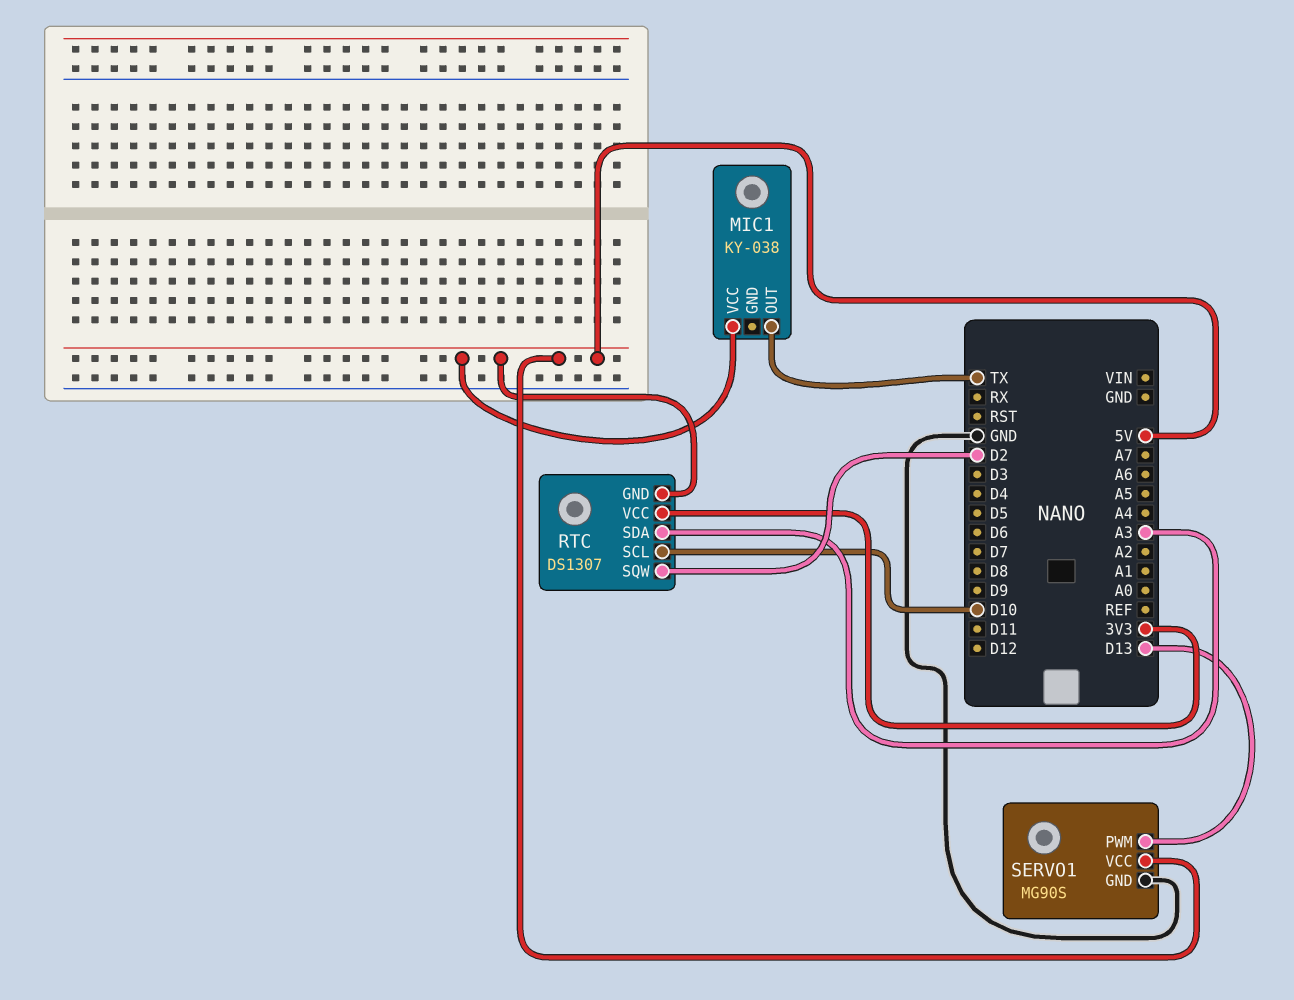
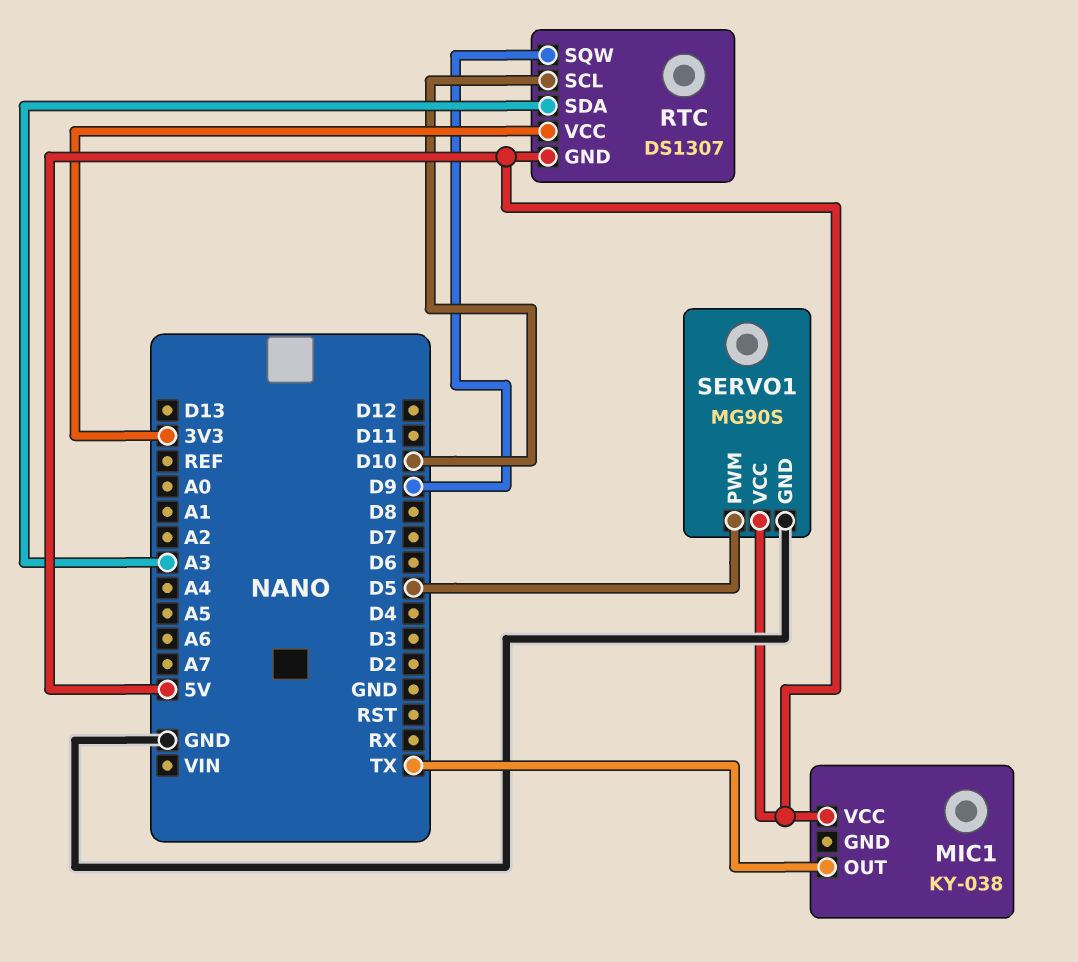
RTC pin SQW: D2 -> D9
SERVO1 pin PWM: D13 -> D5

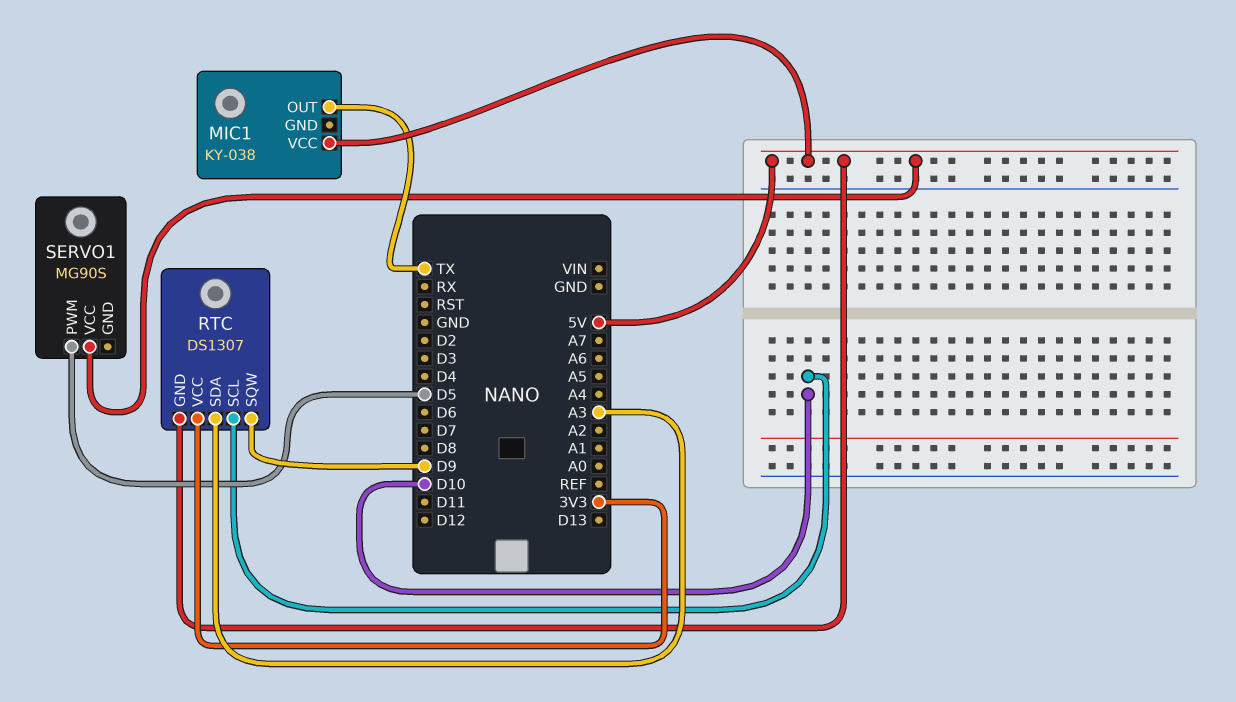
SERVO1 pin GND: GND -> none

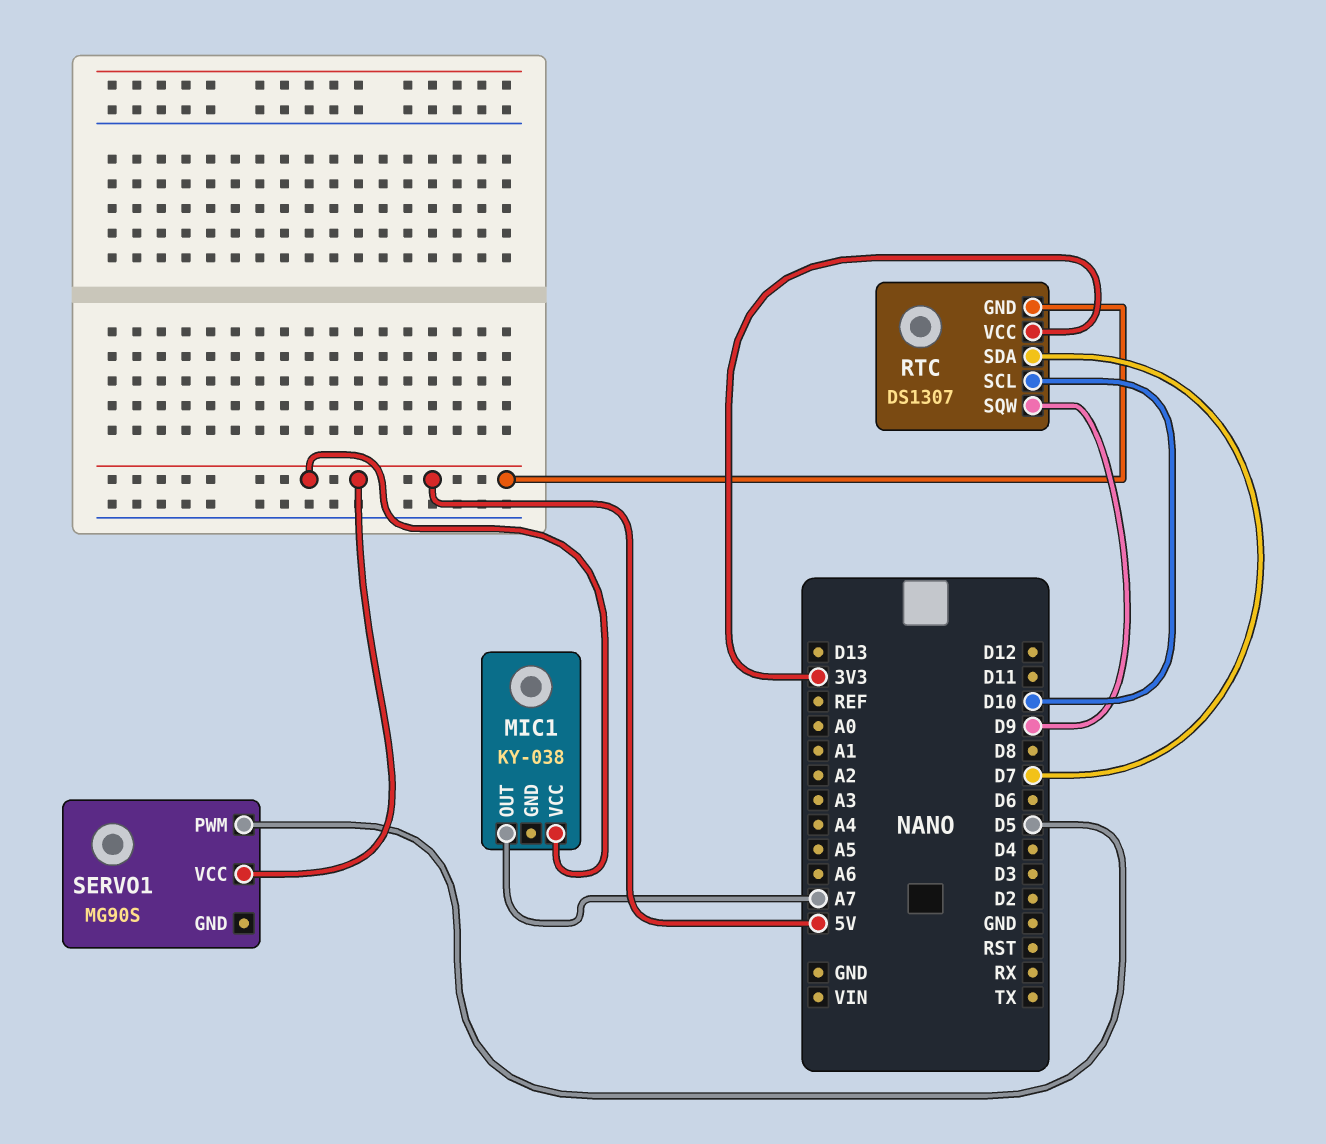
MIC1 pin OUT: TX -> A7
RTC pin SDA: A3 -> D7

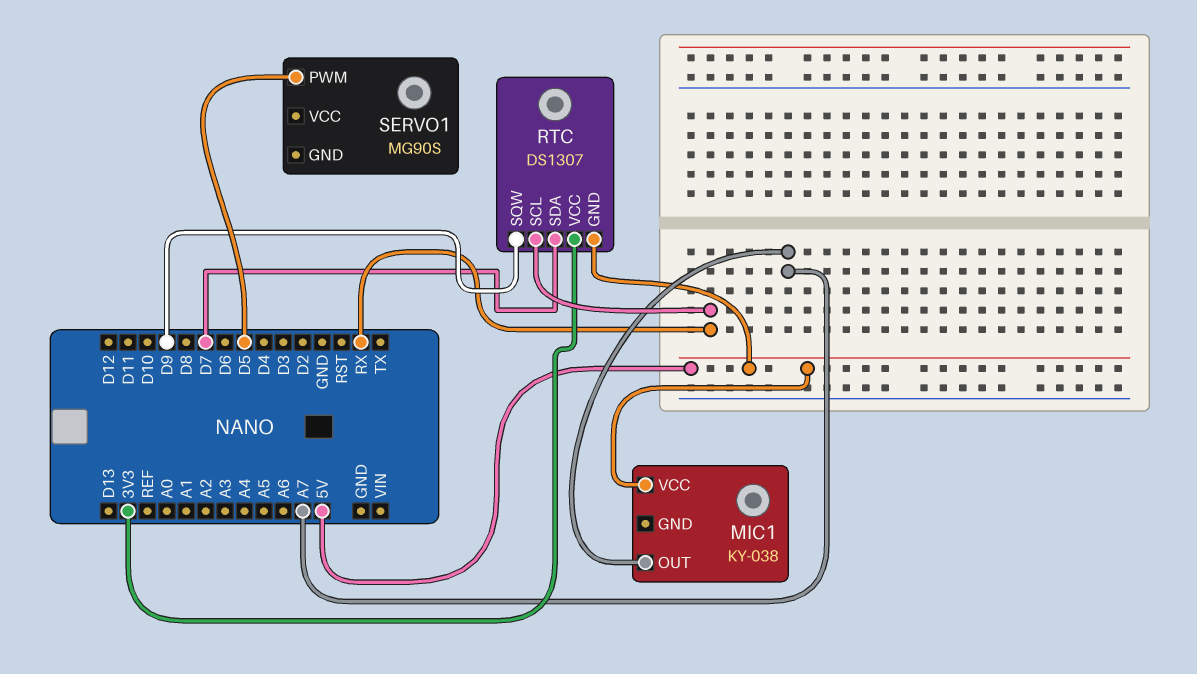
RTC pin SCL: D10 -> RX
SERVO1 pin VCC: 5V -> none

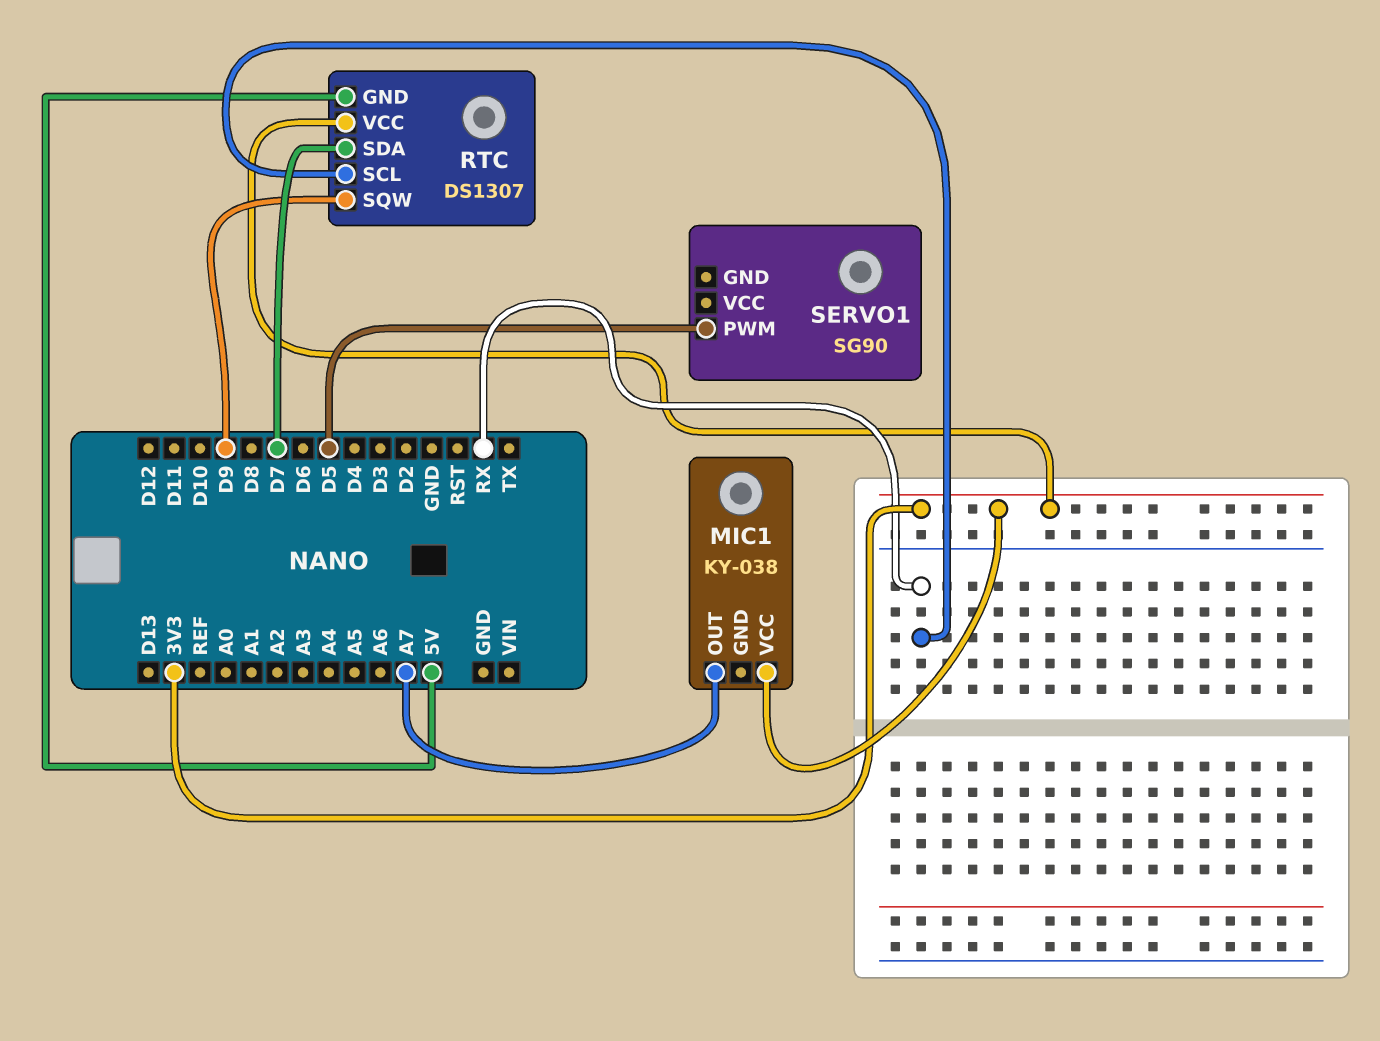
MIC1 pin VCC: 5V -> 3V3
SERVO1: MG90S -> SG90

